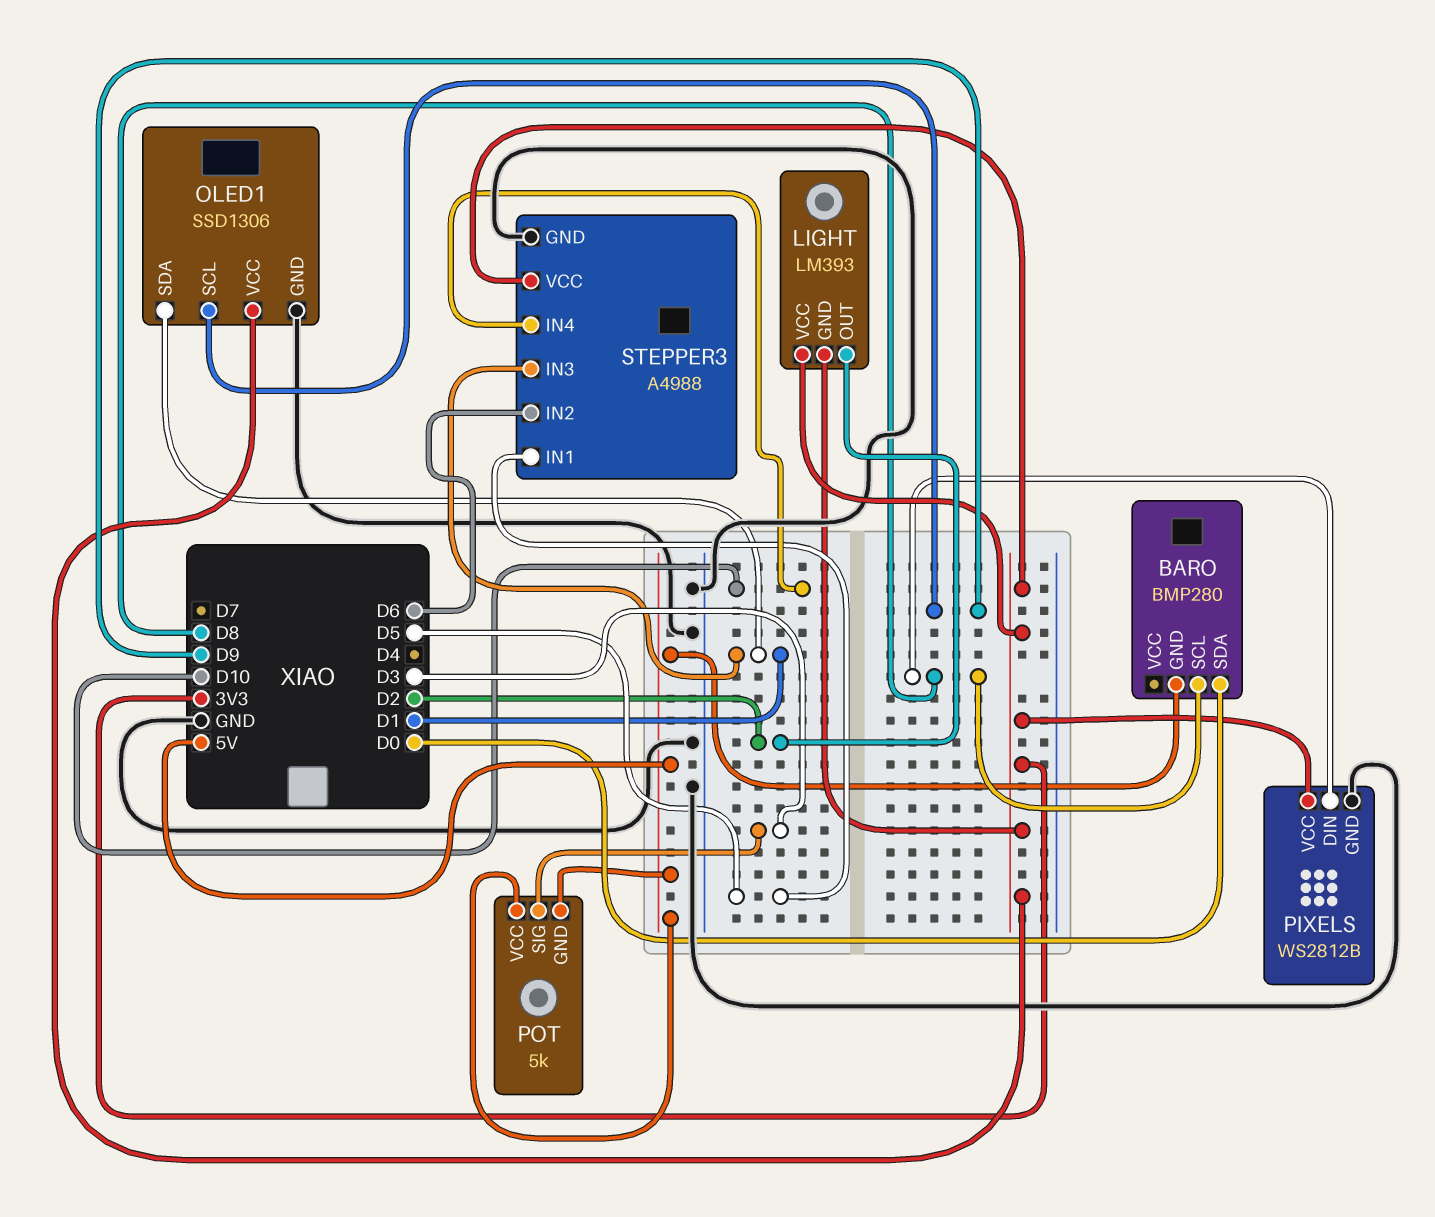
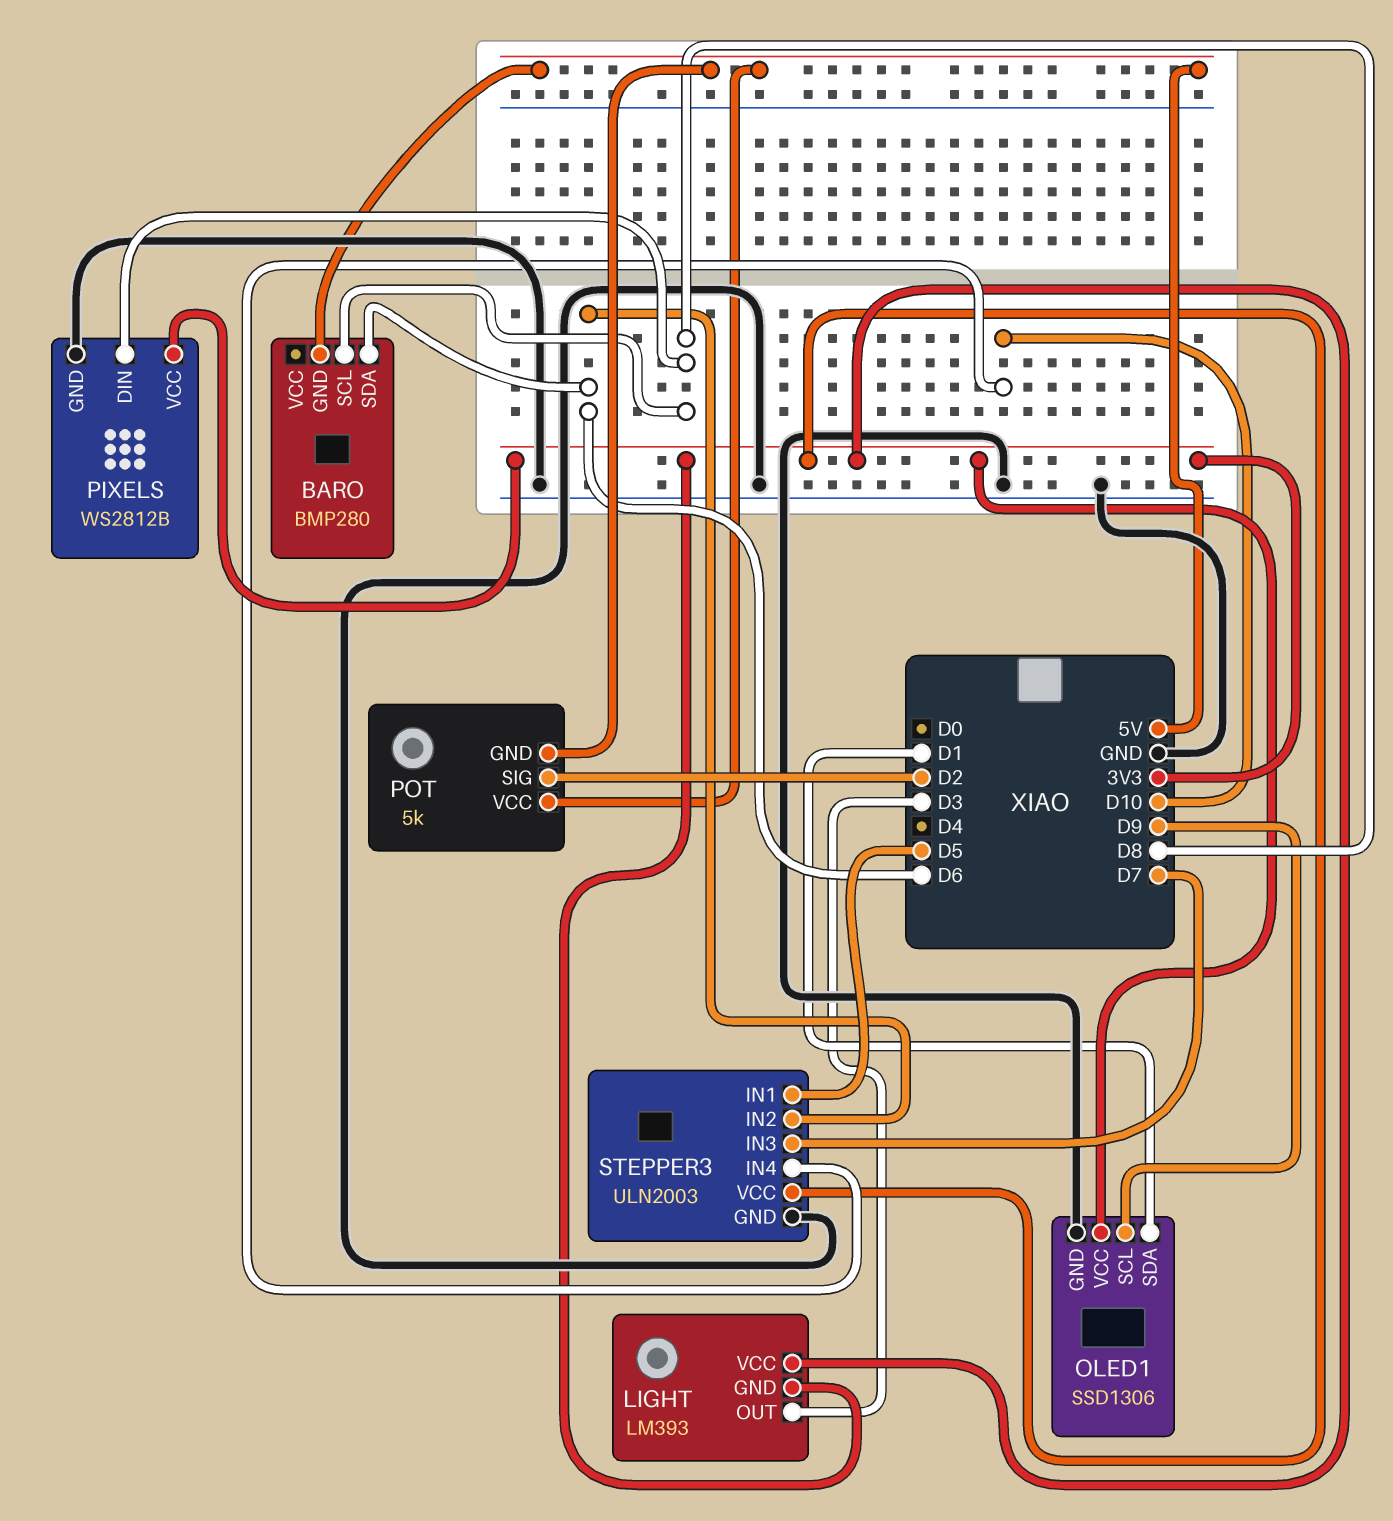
BARO pin SDA: D0 -> D6
LIGHT pin OUT: D2 -> D3
POT pin SIG: D3 -> D2
STEPPER3: A4988 -> ULN2003
STEPPER3 pin IN3: D1 -> D7

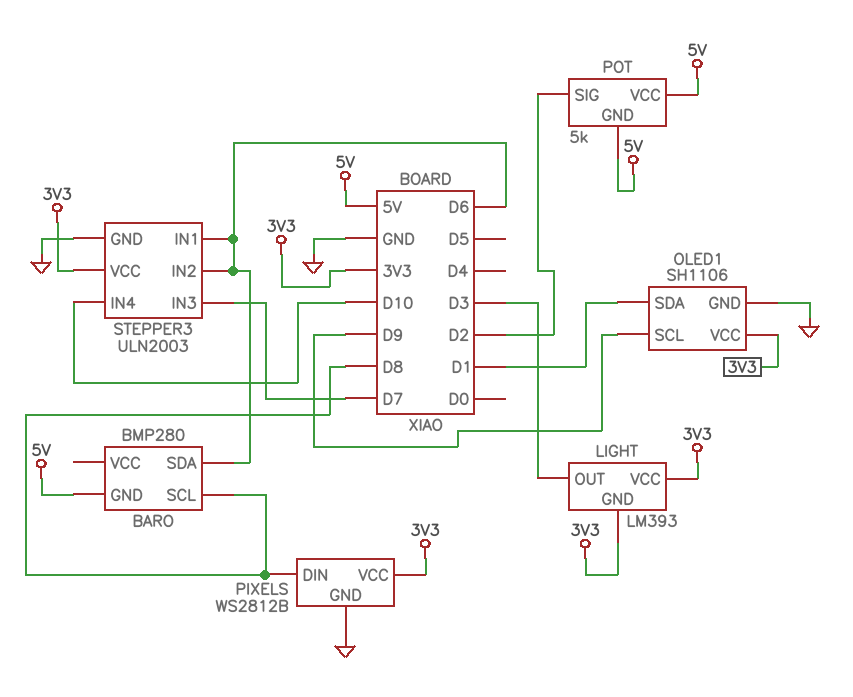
OLED1: SSD1306 -> SH1106
STEPPER3 pin IN1: D5 -> D6

